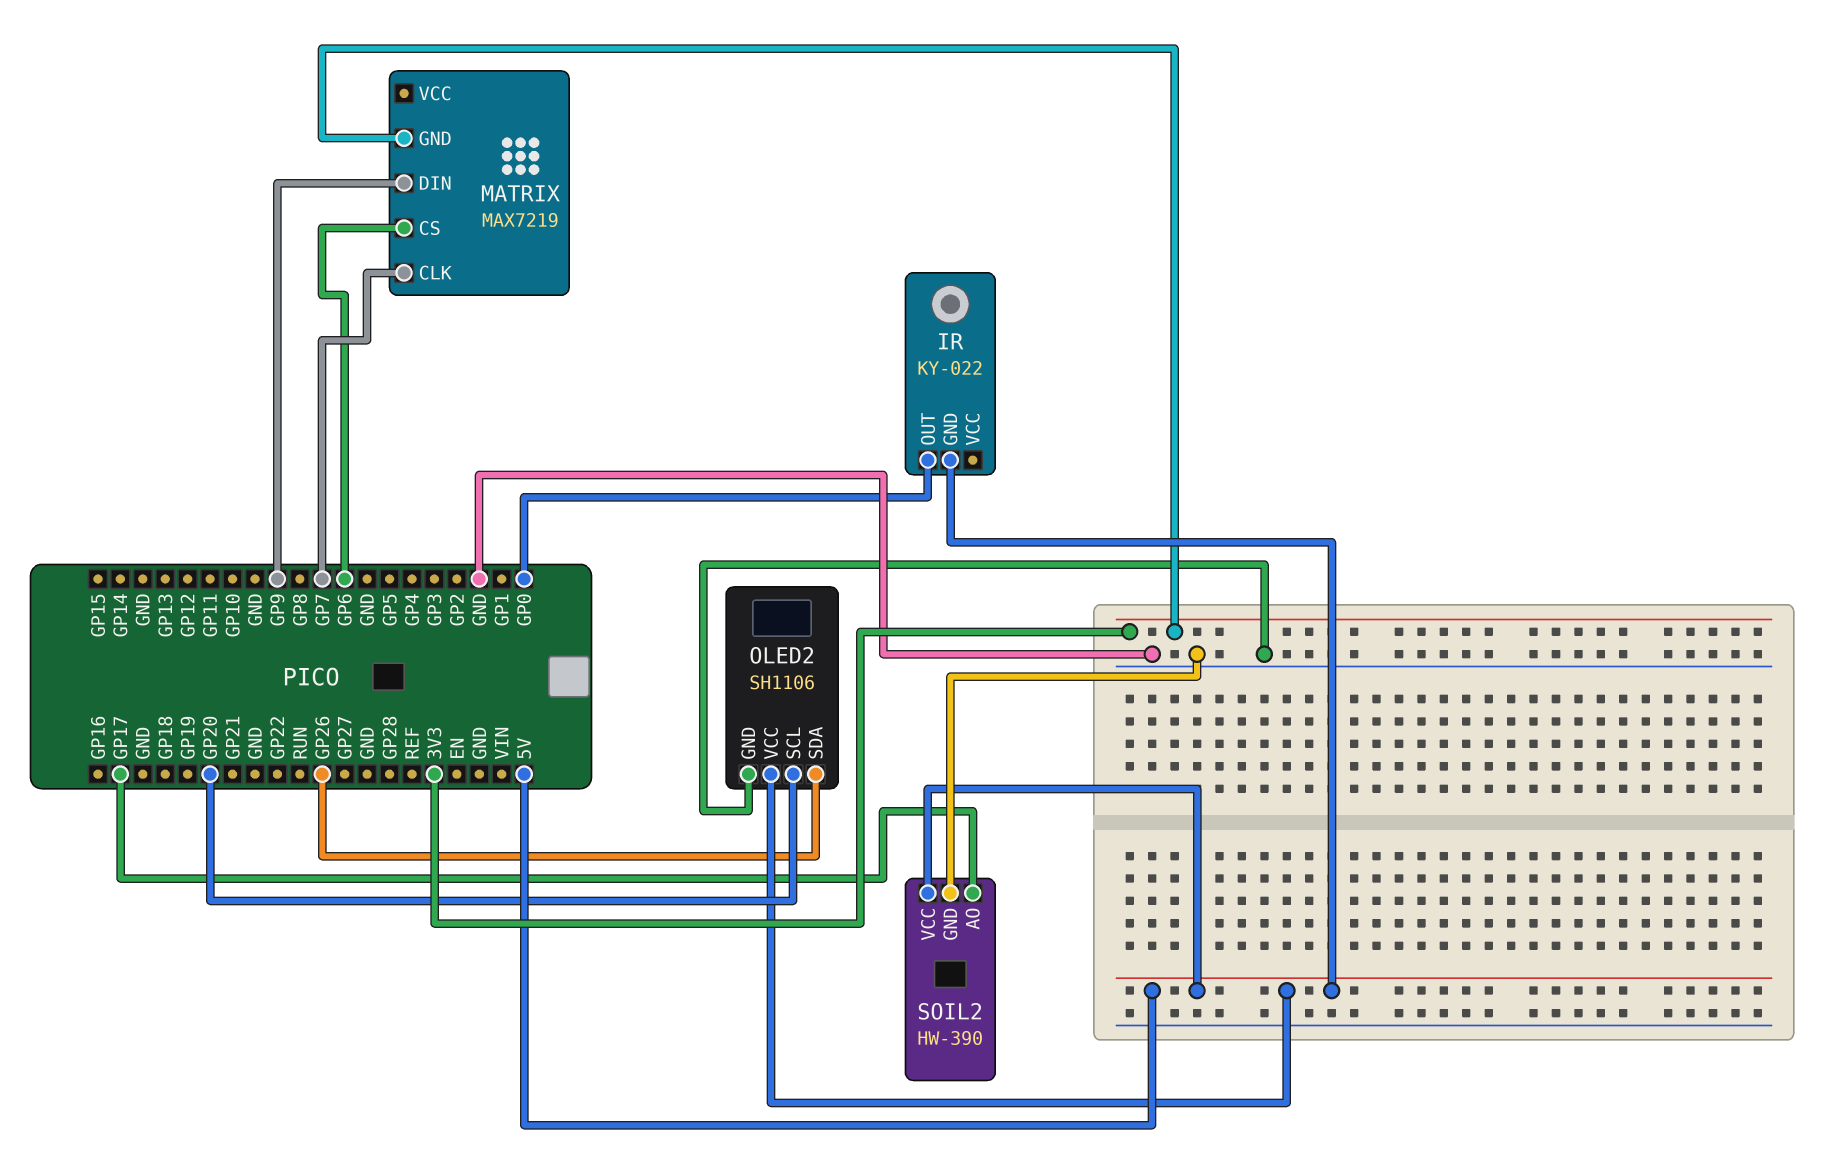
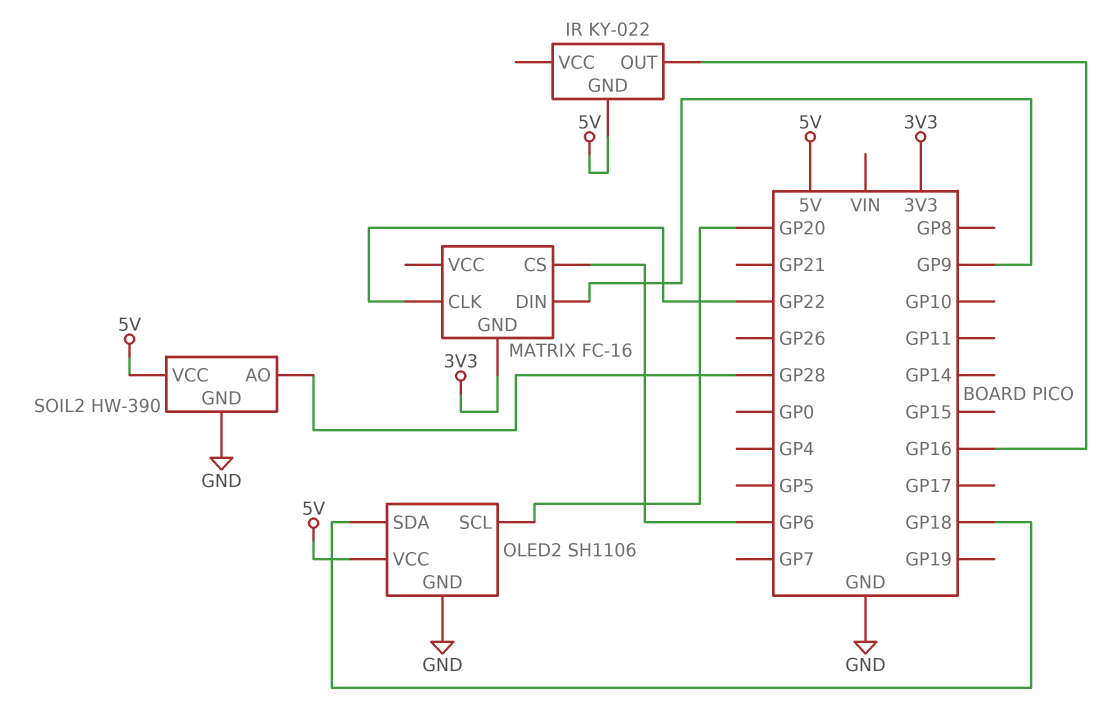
IR pin OUT: GP0 -> GP16
MATRIX: MAX7219 -> FC-16
MATRIX pin CLK: GP7 -> GP22
OLED2 pin SDA: GP26 -> GP18
SOIL2 pin AO: GP17 -> GP28

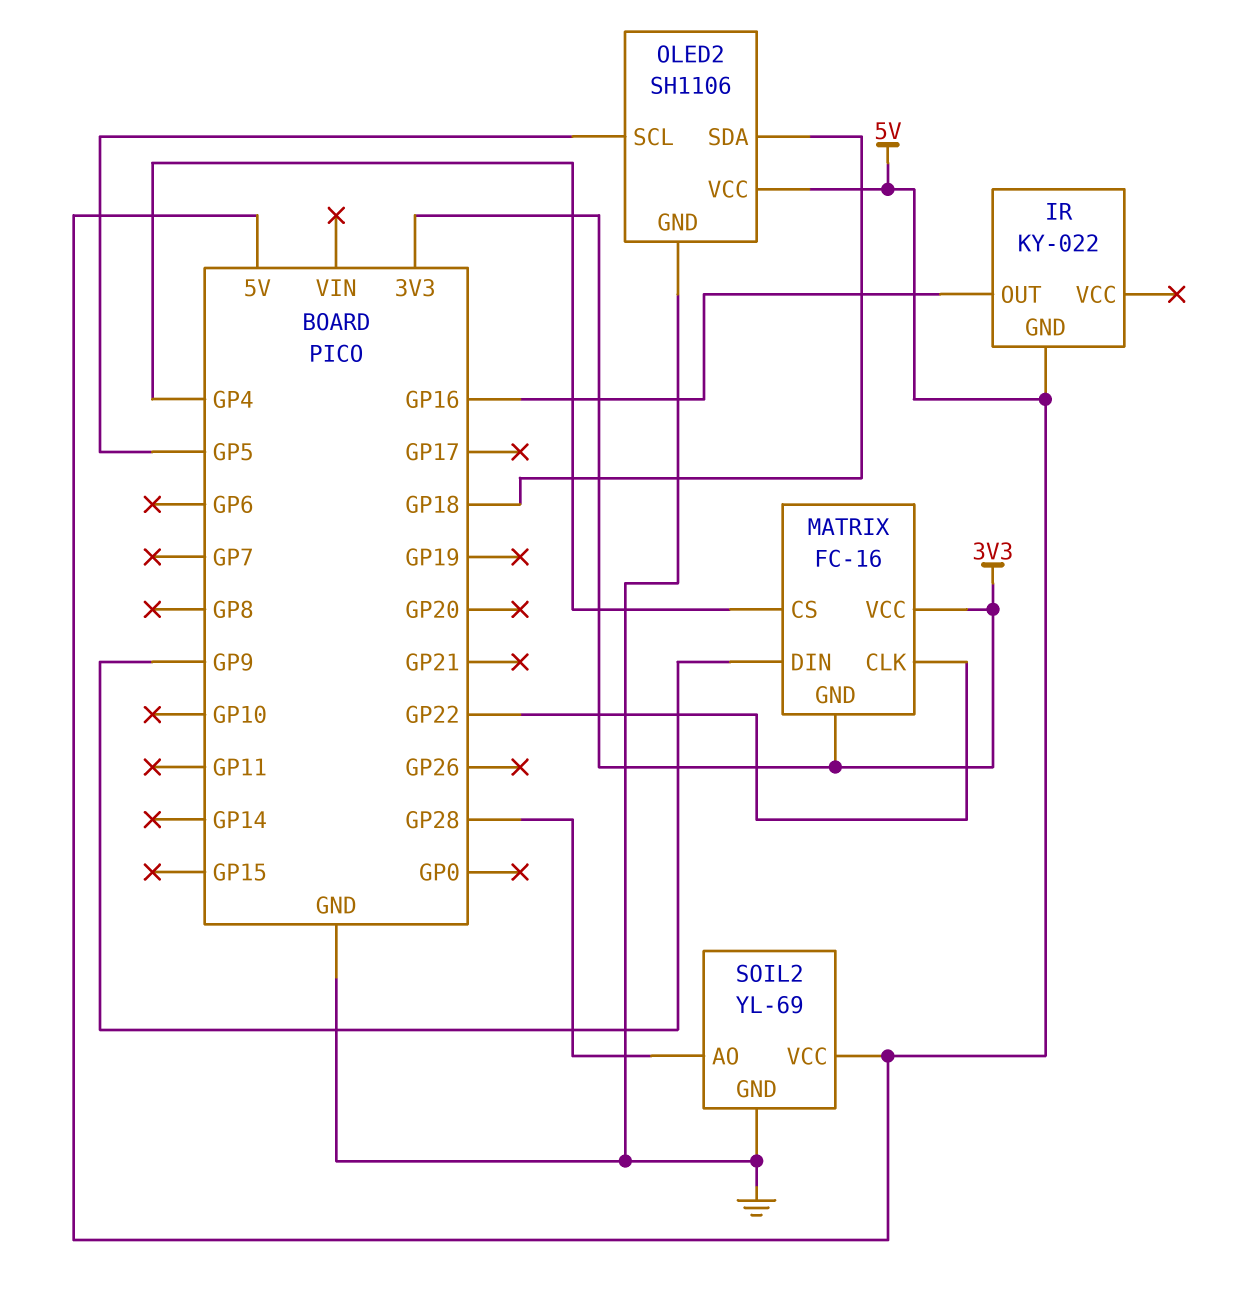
MATRIX pin CS: GP6 -> GP4
MATRIX pin VCC: none -> 3V3
OLED2 pin SCL: GP20 -> GP5
SOIL2: HW-390 -> YL-69

